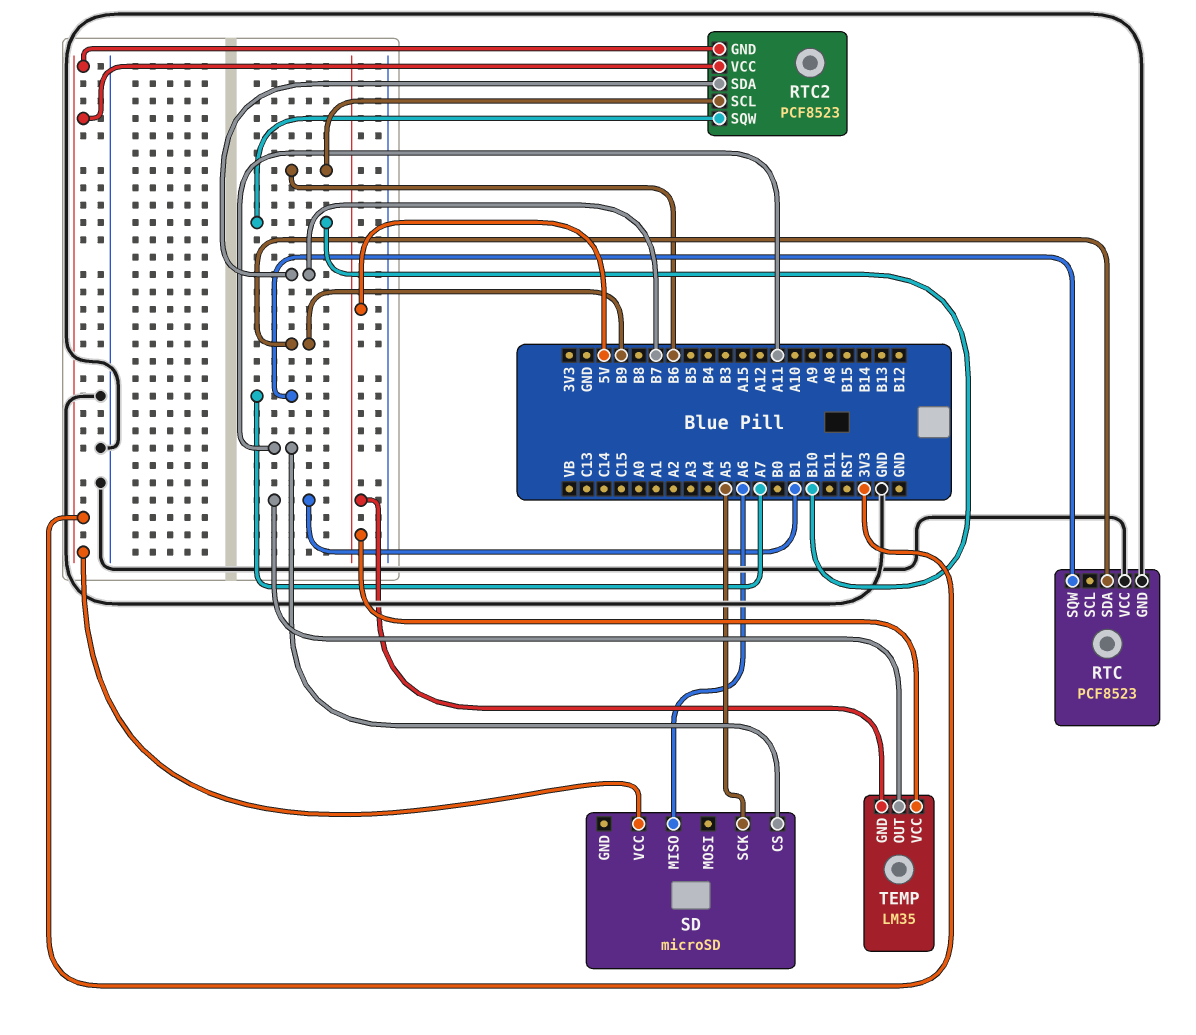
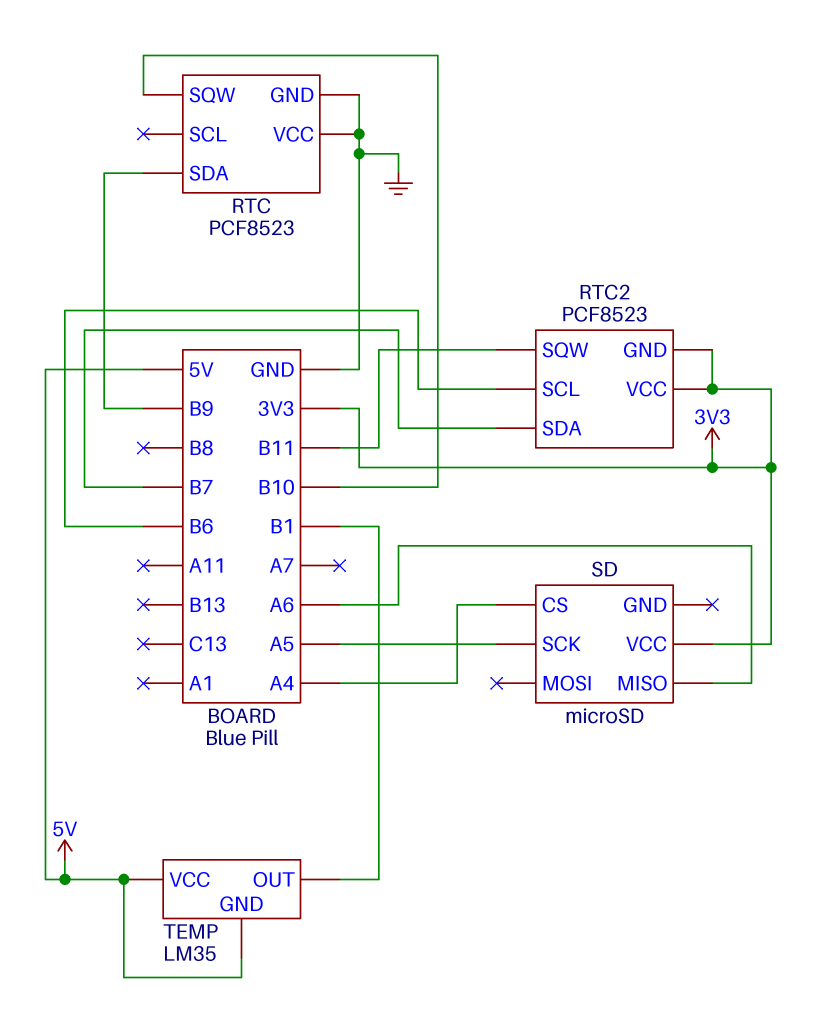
RTC pin SQW: A7 -> B10
RTC2 pin SQW: B10 -> B11
SD pin CS: A11 -> A4

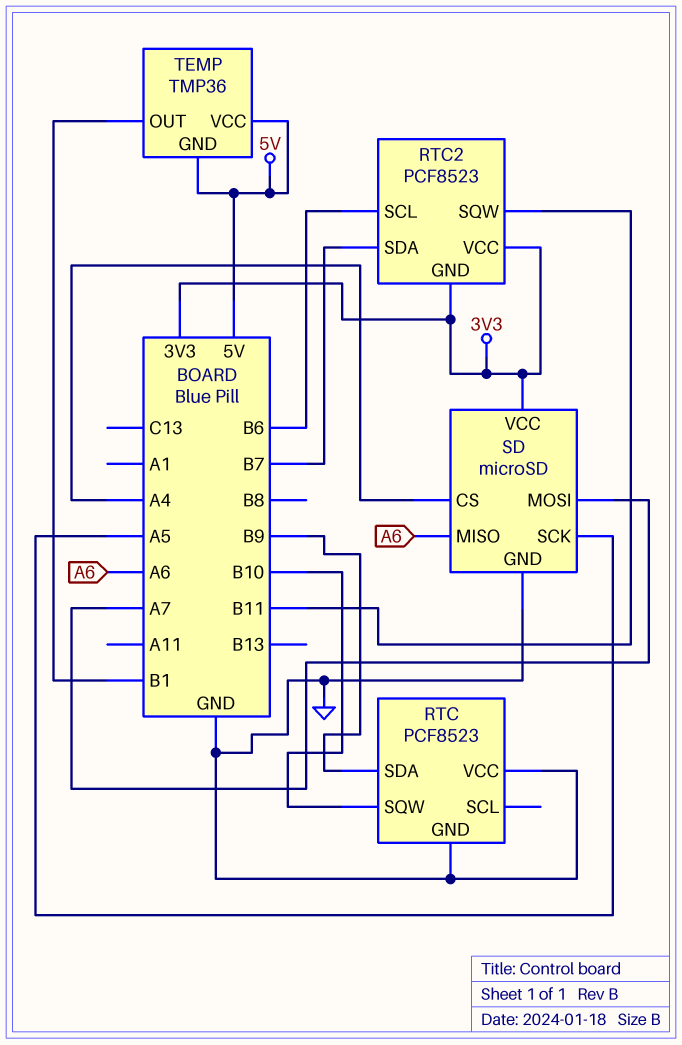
SD pin GND: none -> GND
SD pin MOSI: none -> A7
TEMP: LM35 -> TMP36

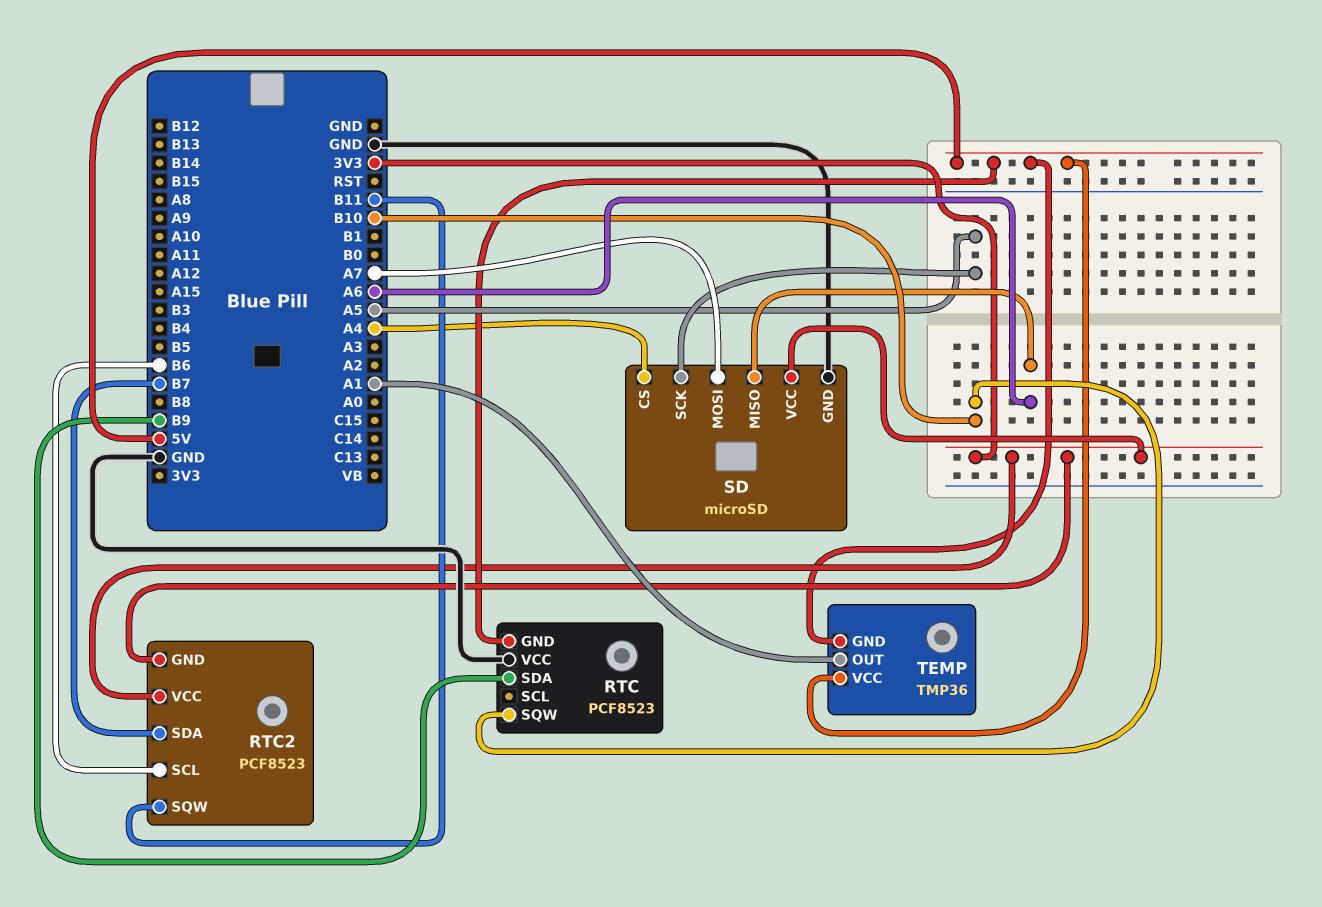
RTC pin GND: GND -> 5V
TEMP pin OUT: B1 -> A1

